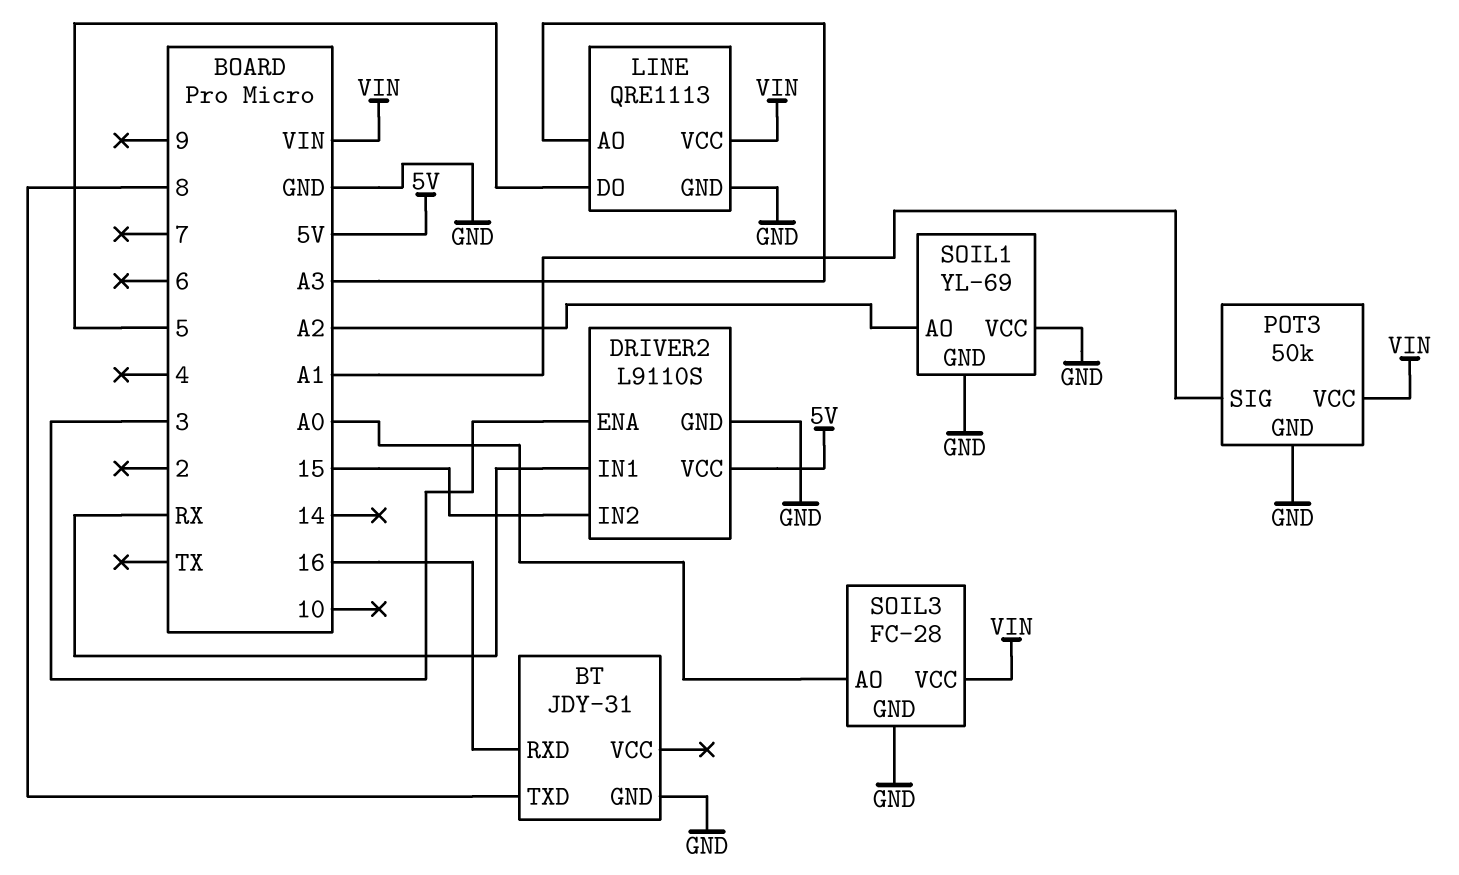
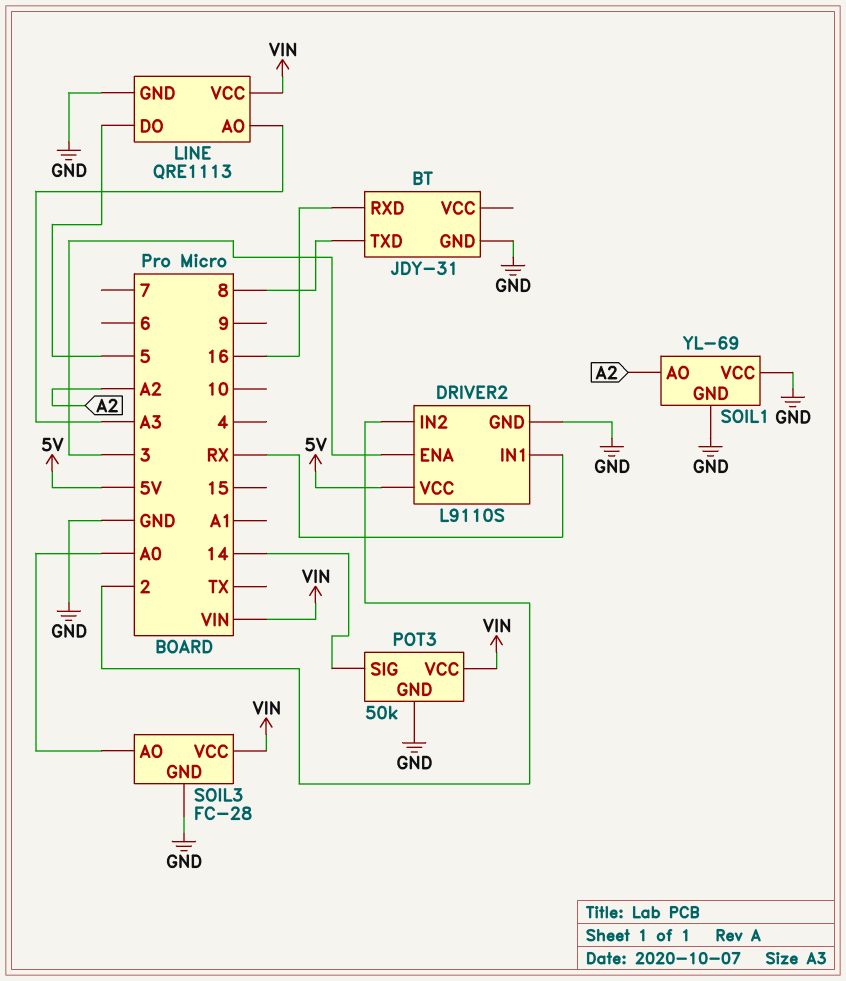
DRIVER2 pin IN2: 15 -> 2
POT3 pin SIG: A1 -> 14

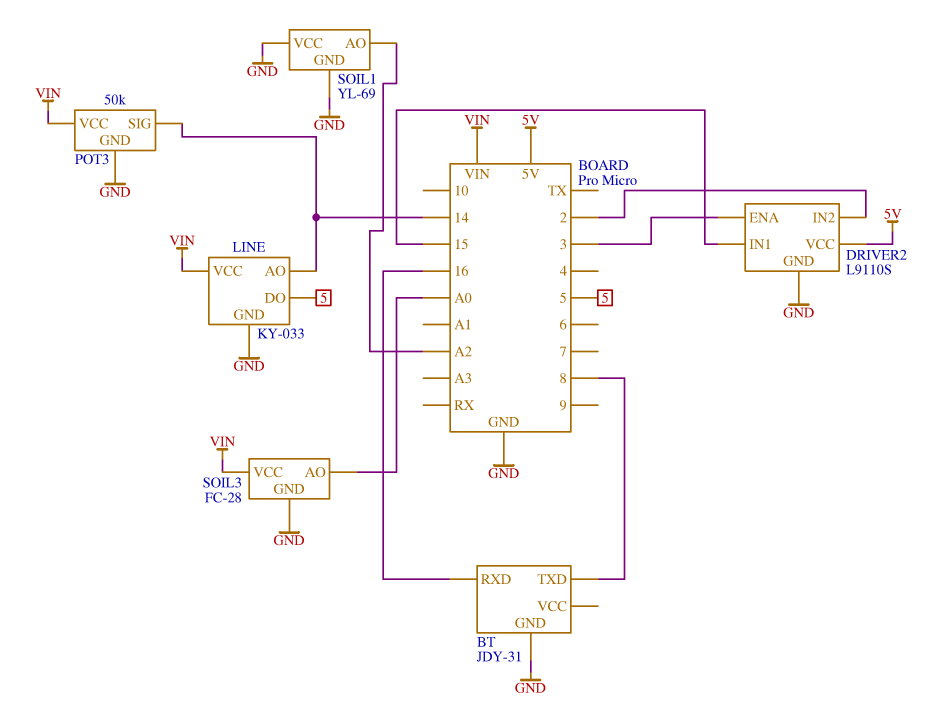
DRIVER2 pin IN1: RX -> 15
LINE: QRE1113 -> KY-033
LINE pin AO: A3 -> 14

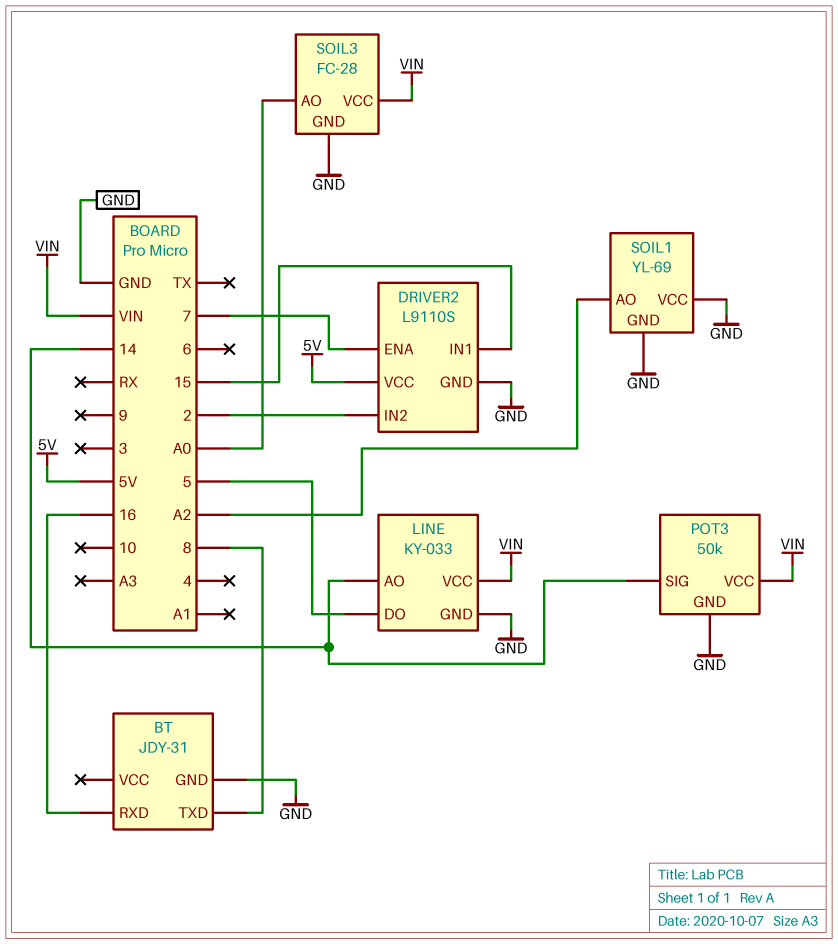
DRIVER2 pin ENA: 3 -> 7

